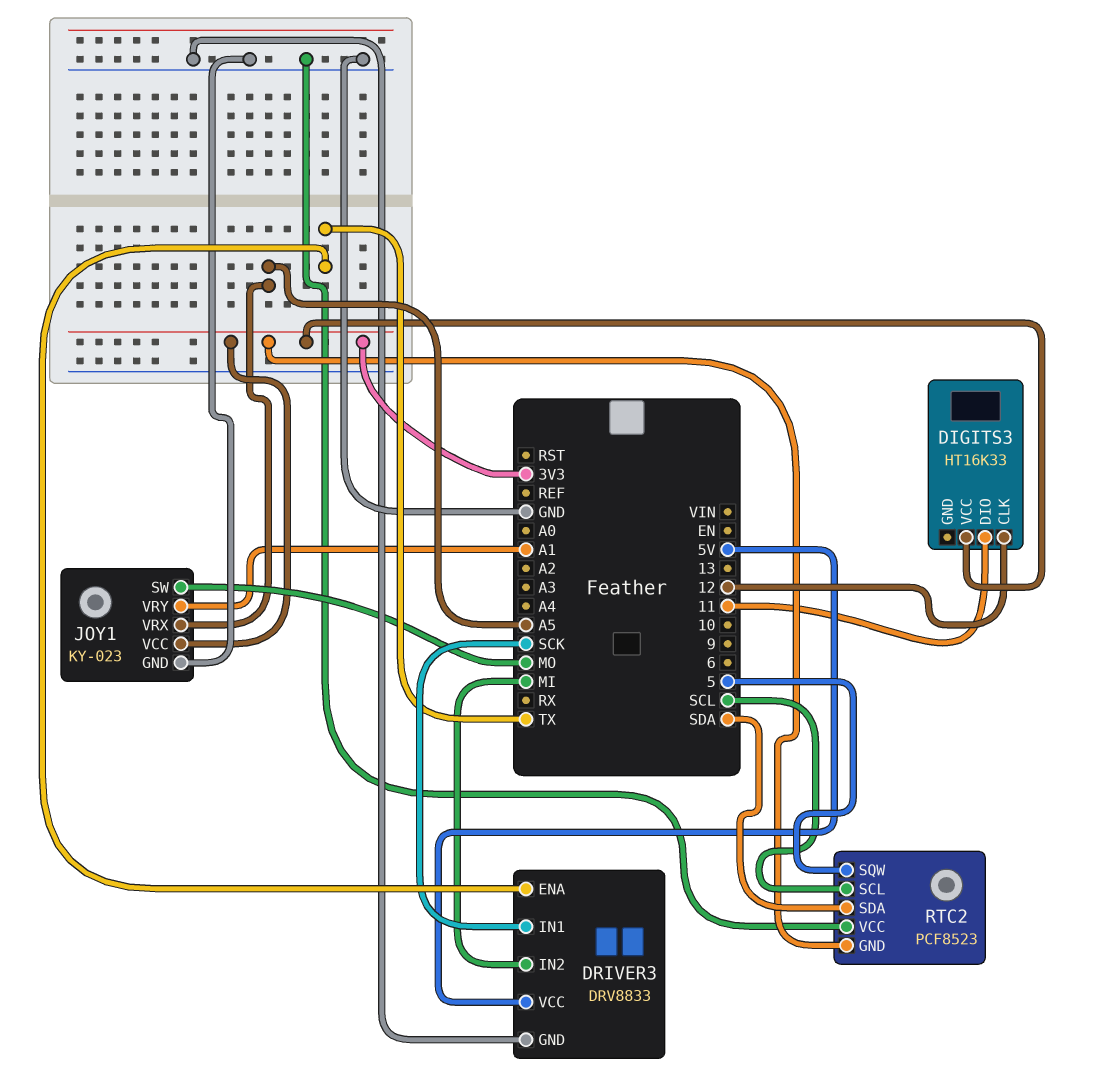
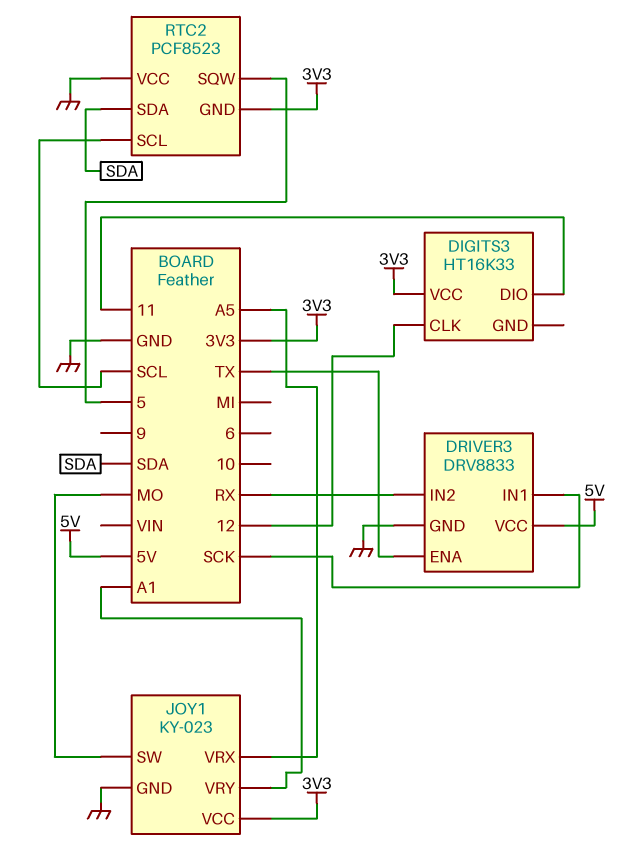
DRIVER3 pin IN2: MI -> RX

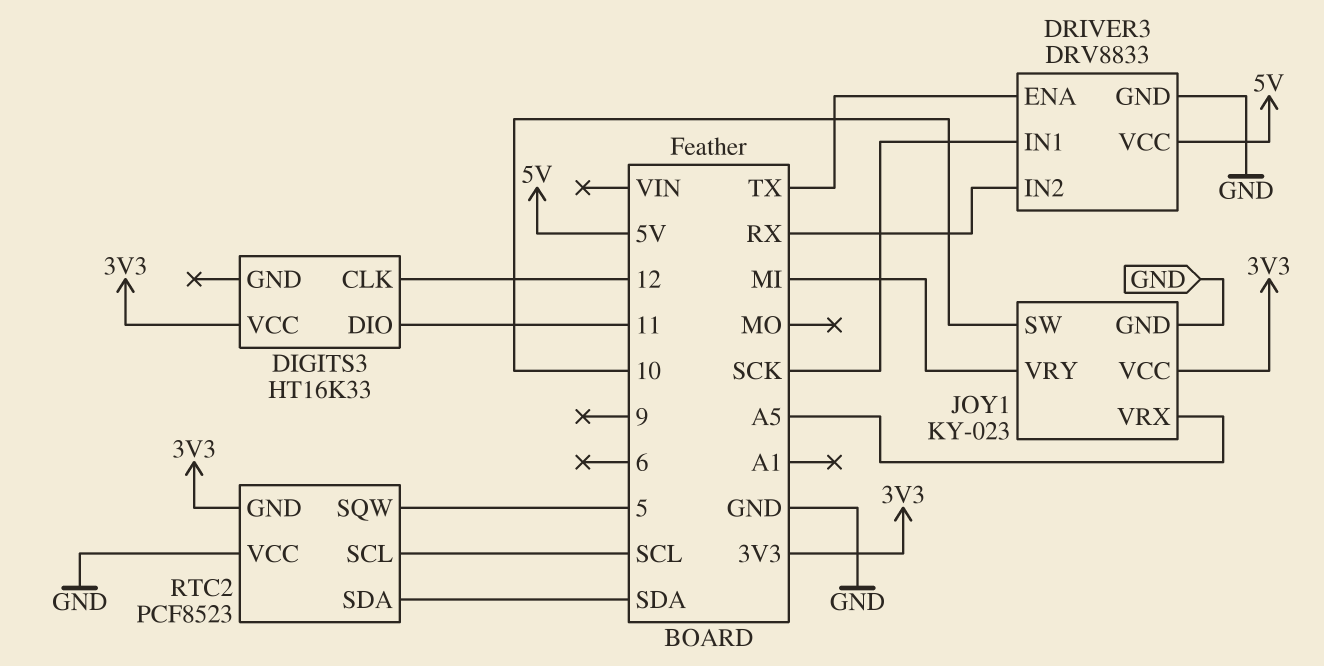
JOY1 pin SW: MO -> 10
JOY1 pin VRY: A1 -> MI

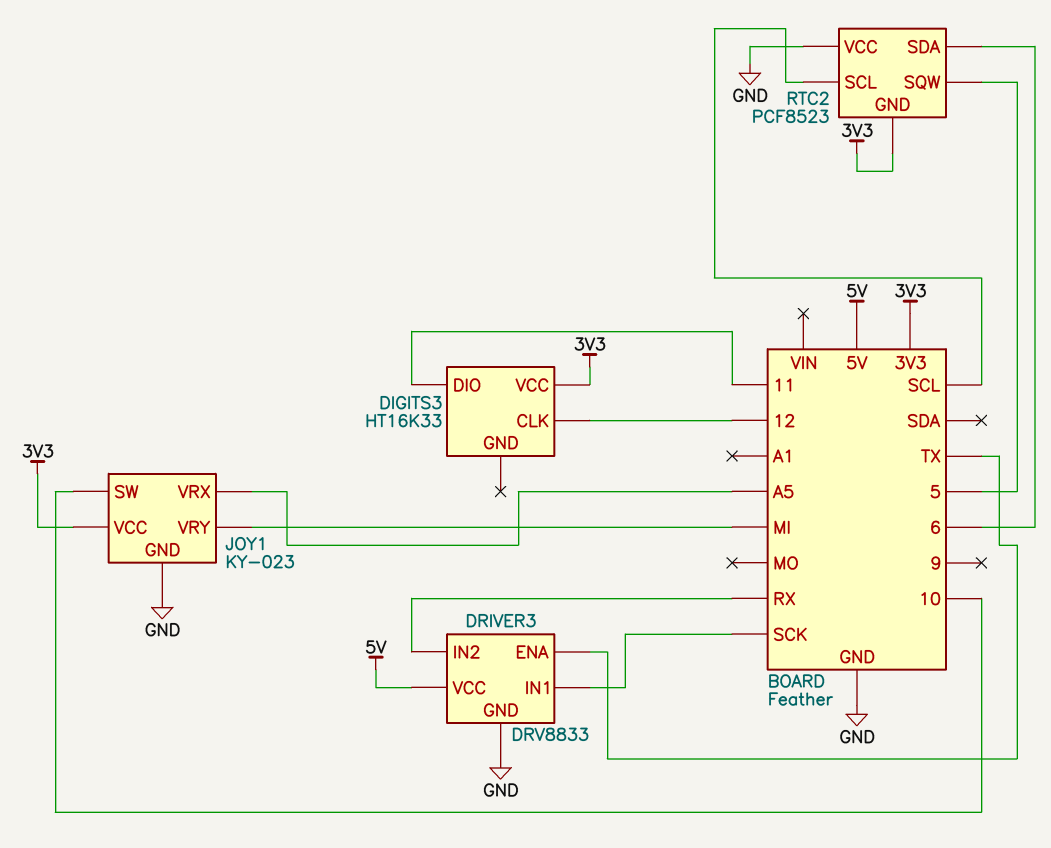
RTC2 pin SDA: SDA -> 6

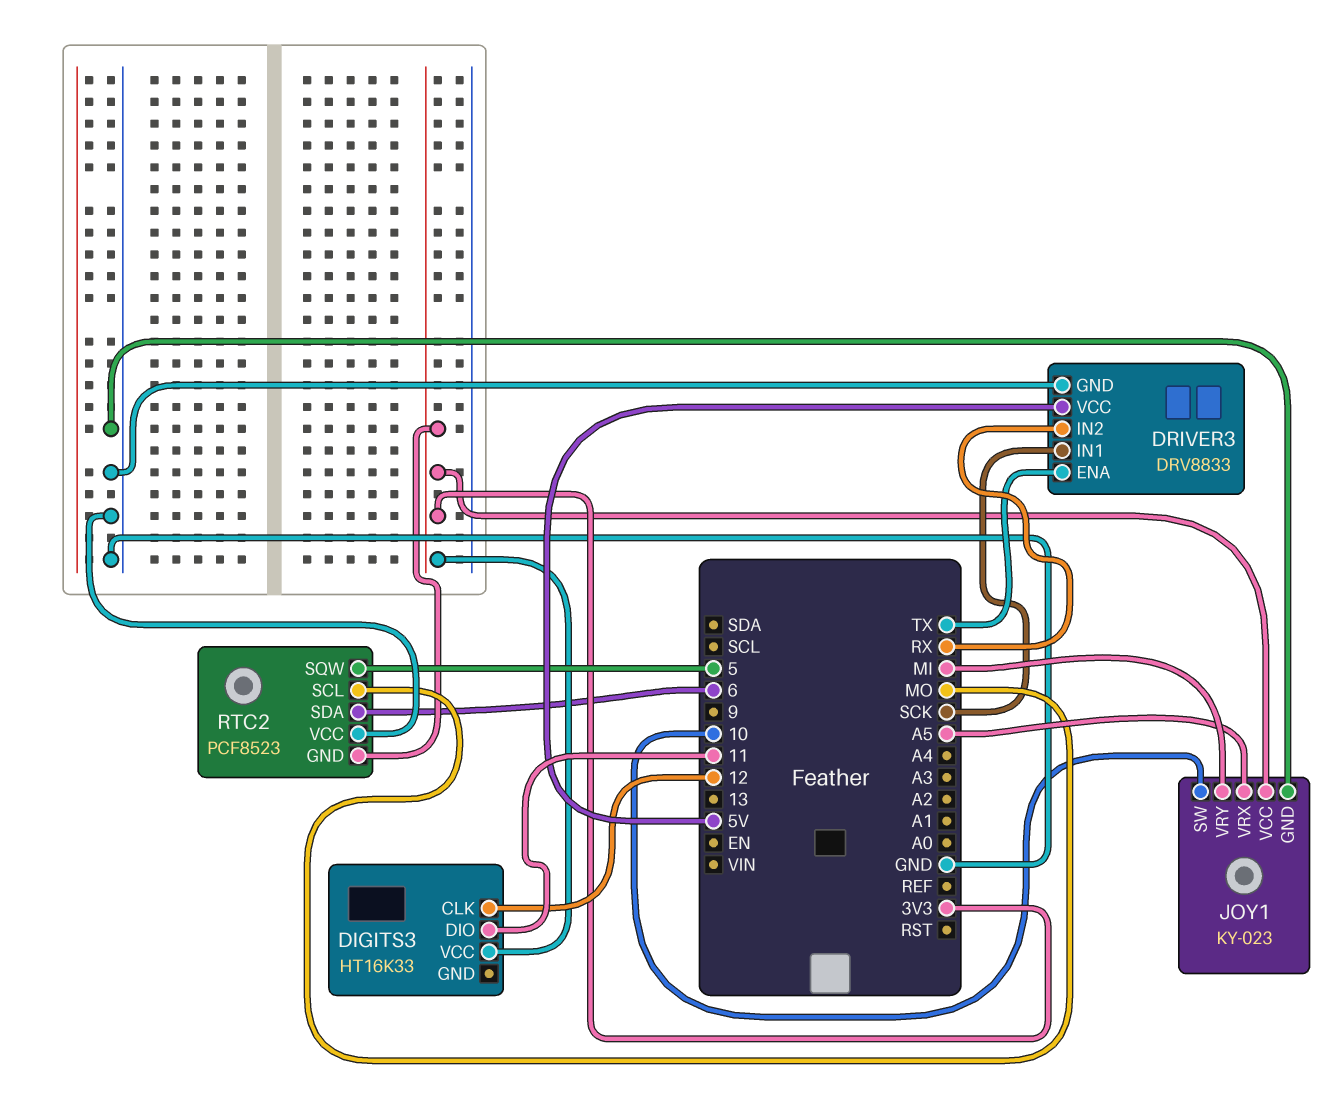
RTC2 pin SCL: SCL -> MO

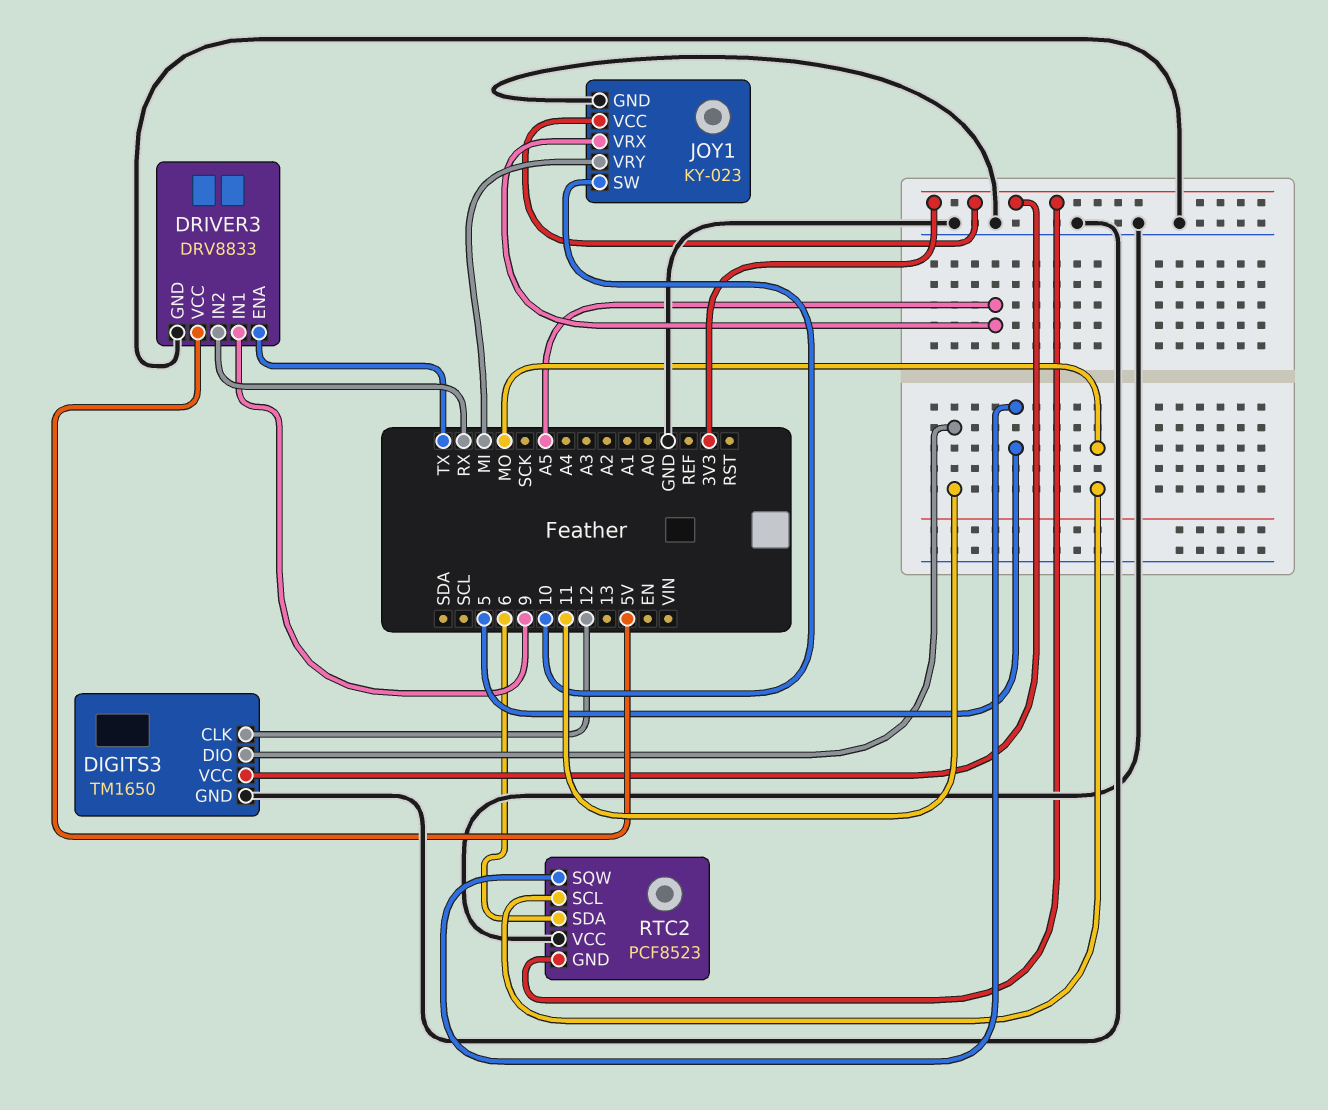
DIGITS3: HT16K33 -> TM1650
DIGITS3 pin GND: none -> GND
DRIVER3 pin IN1: SCK -> 9

